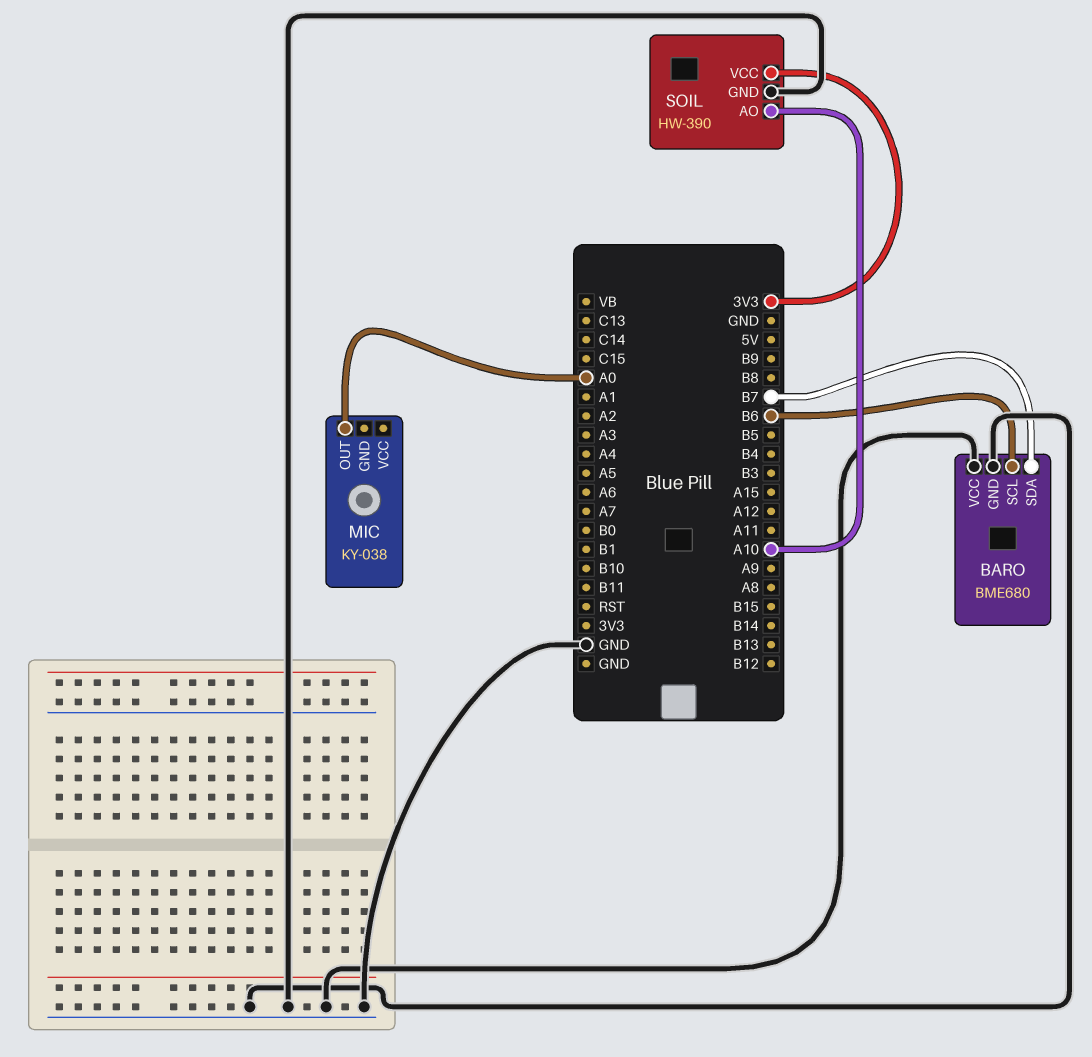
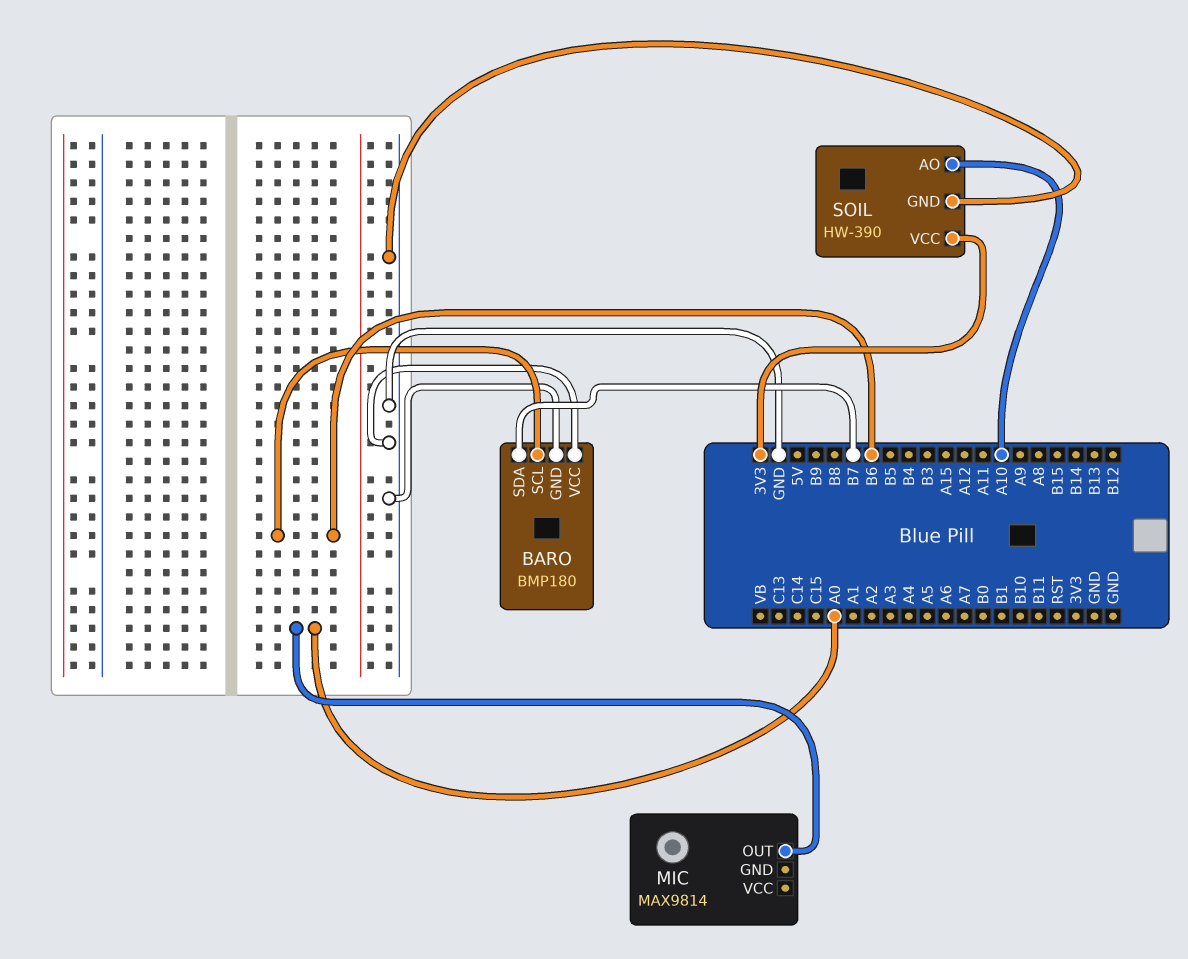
BARO: BME680 -> BMP180
MIC: KY-038 -> MAX9814

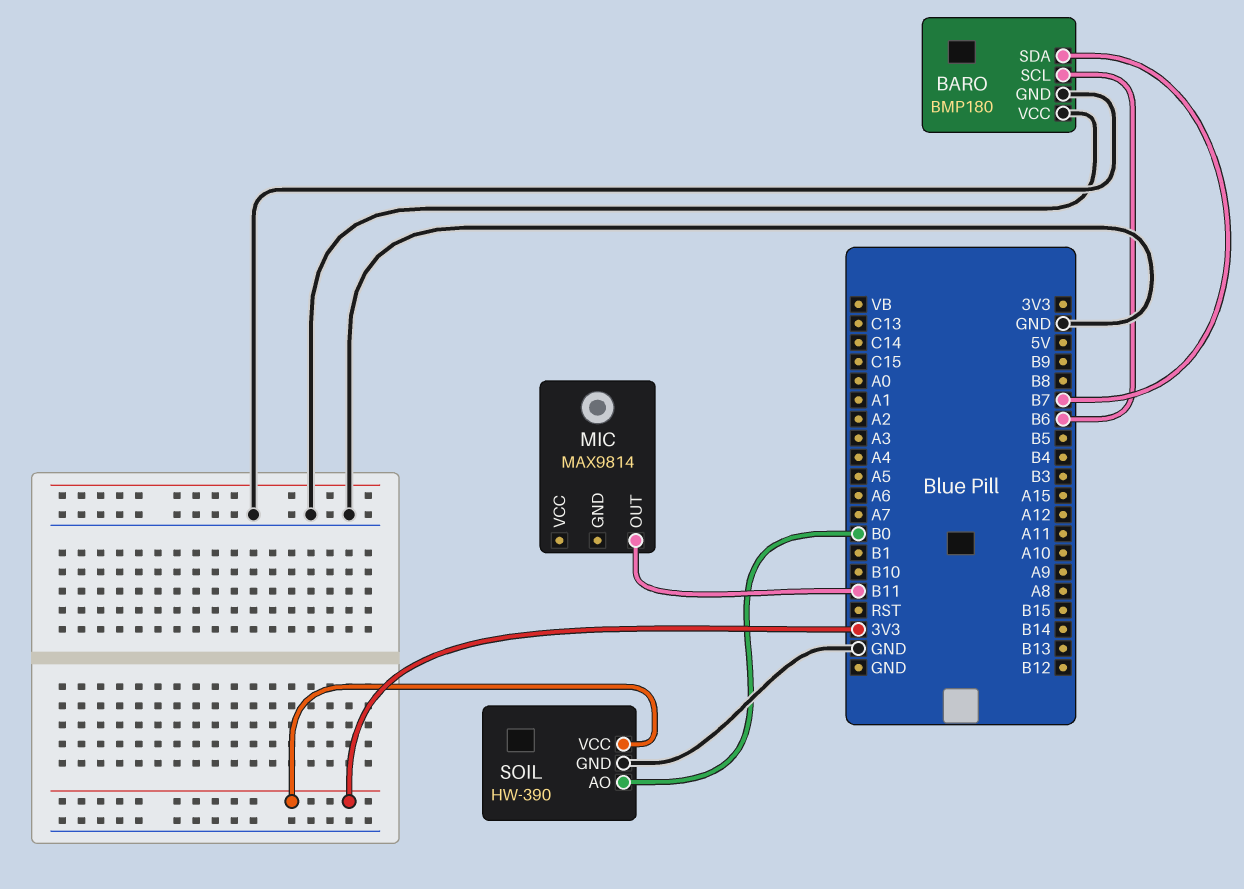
MIC pin OUT: A0 -> B11
SOIL pin AO: A10 -> B0

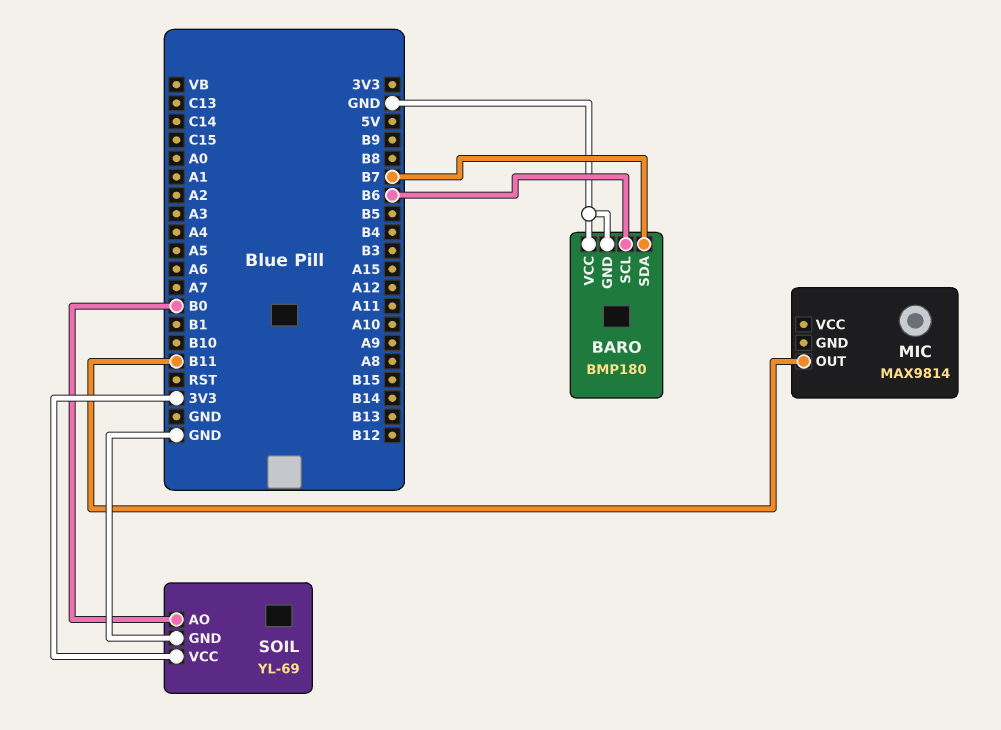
SOIL: HW-390 -> YL-69

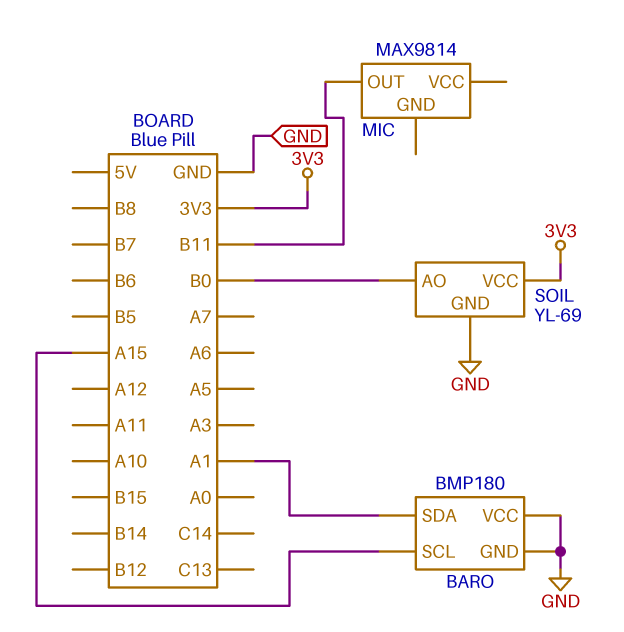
BARO pin SCL: B6 -> A15
BARO pin SDA: B7 -> A1

